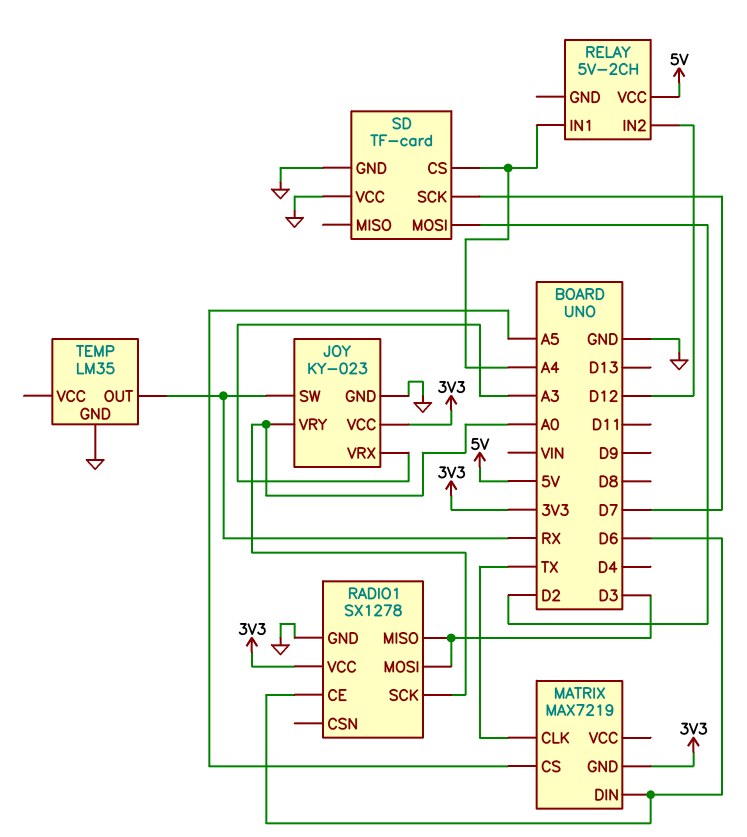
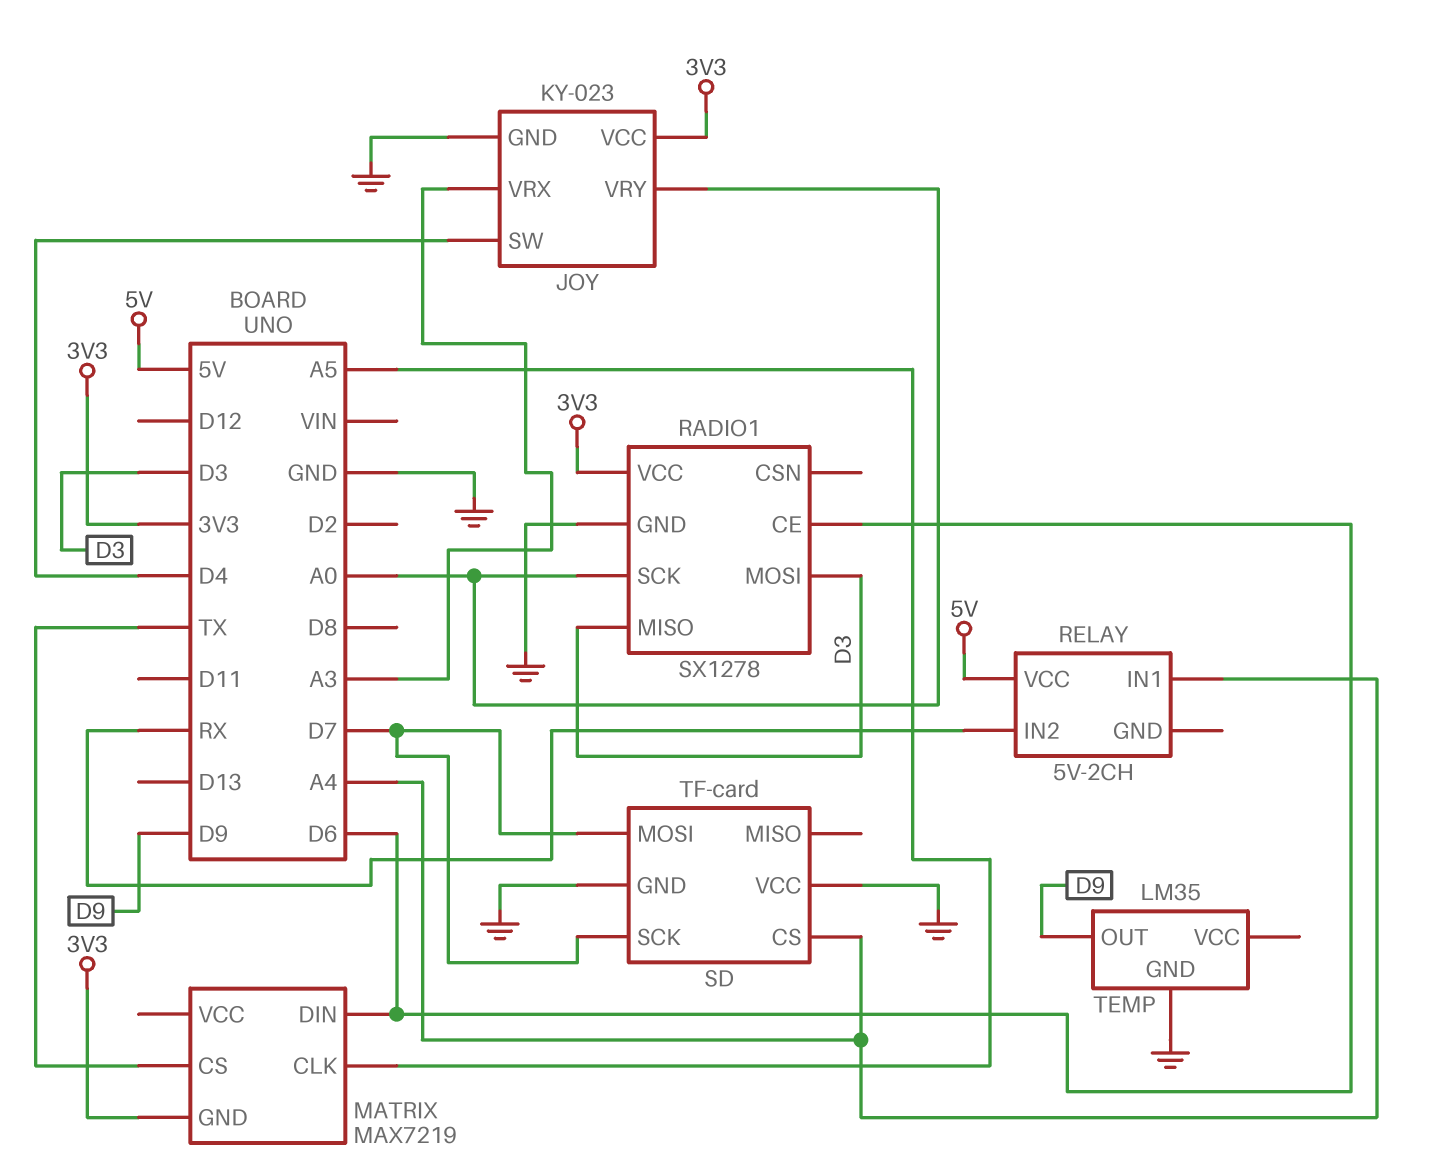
JOY pin SW: RX -> D4
MATRIX pin CLK: TX -> A5
MATRIX pin CS: A5 -> TX
RELAY pin IN2: D12 -> RX
SD pin MOSI: D2 -> D7
TEMP pin OUT: RX -> D9

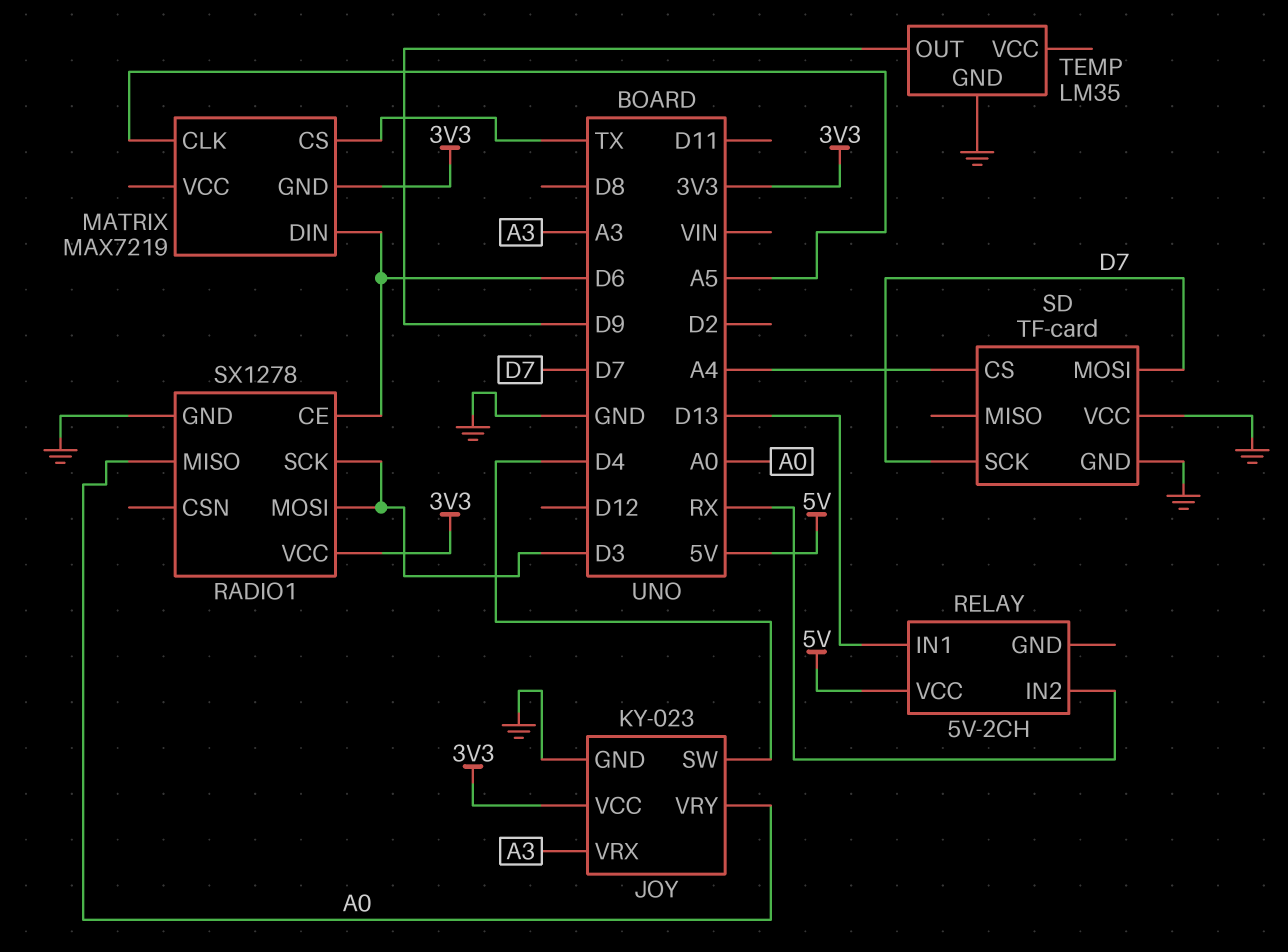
RADIO1 pin MISO: D3 -> A0
RADIO1 pin SCK: A0 -> D3
RELAY pin IN1: A4 -> D13

